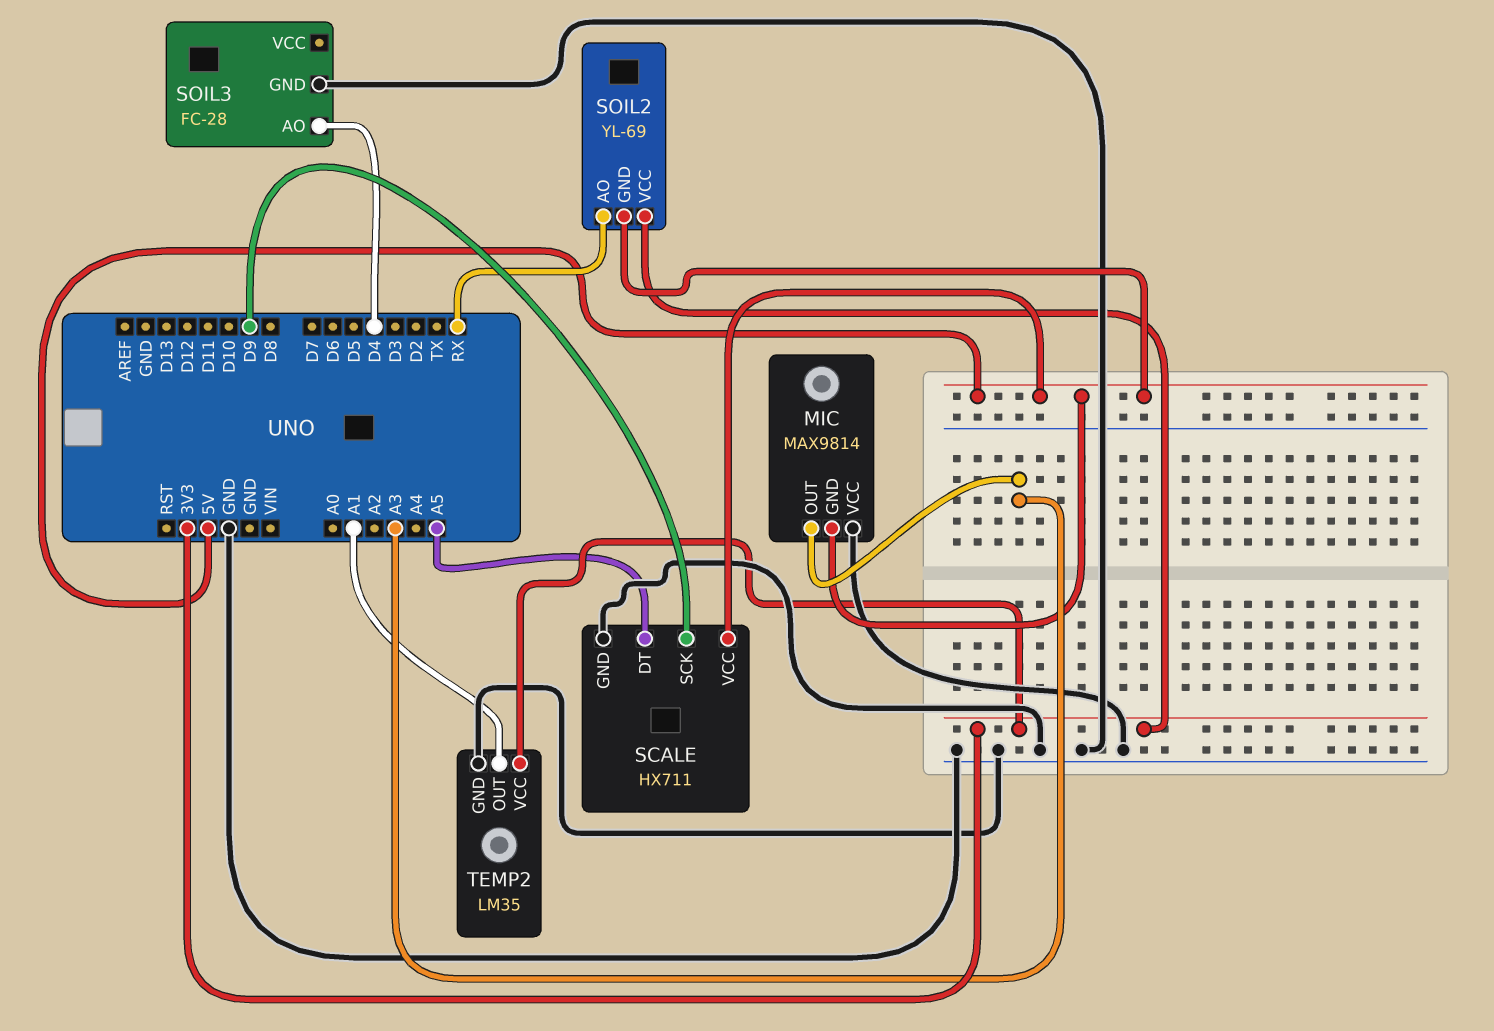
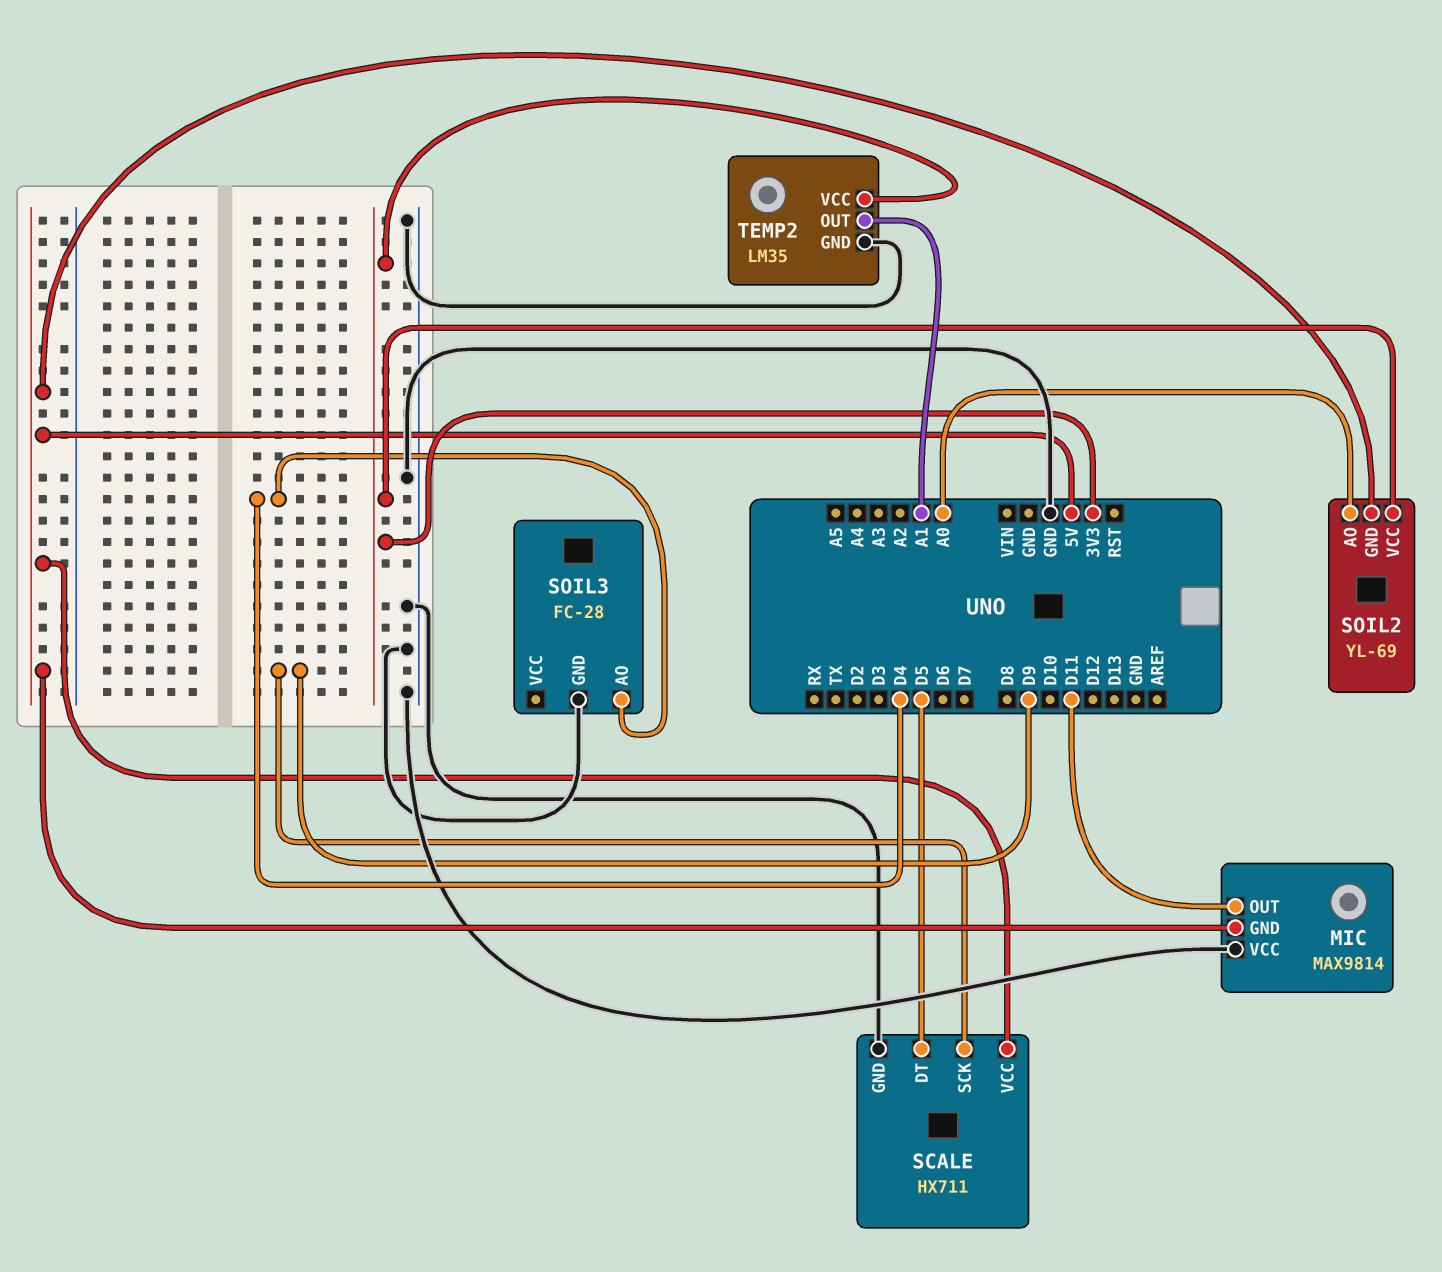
MIC pin OUT: A3 -> D11
SCALE pin DT: A5 -> D5
SOIL2 pin AO: RX -> A0

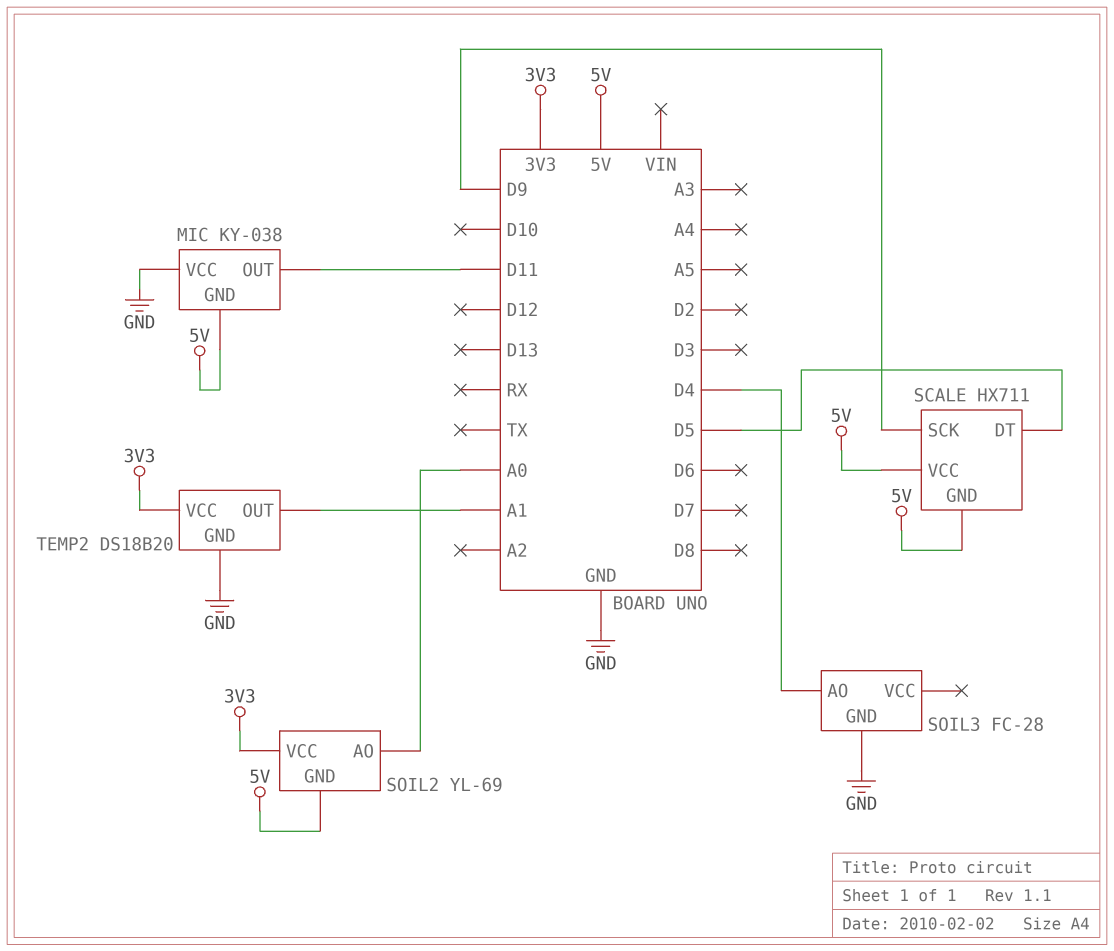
MIC: MAX9814 -> KY-038
SCALE pin GND: GND -> 5V
TEMP2: LM35 -> DS18B20

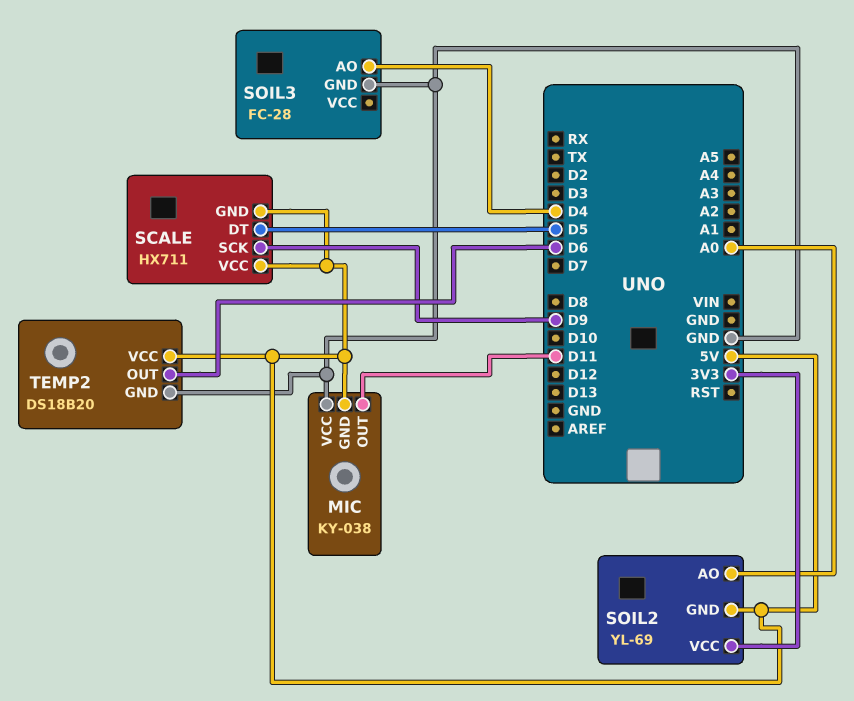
TEMP2 pin OUT: A1 -> D6
TEMP2 pin VCC: 3V3 -> 5V

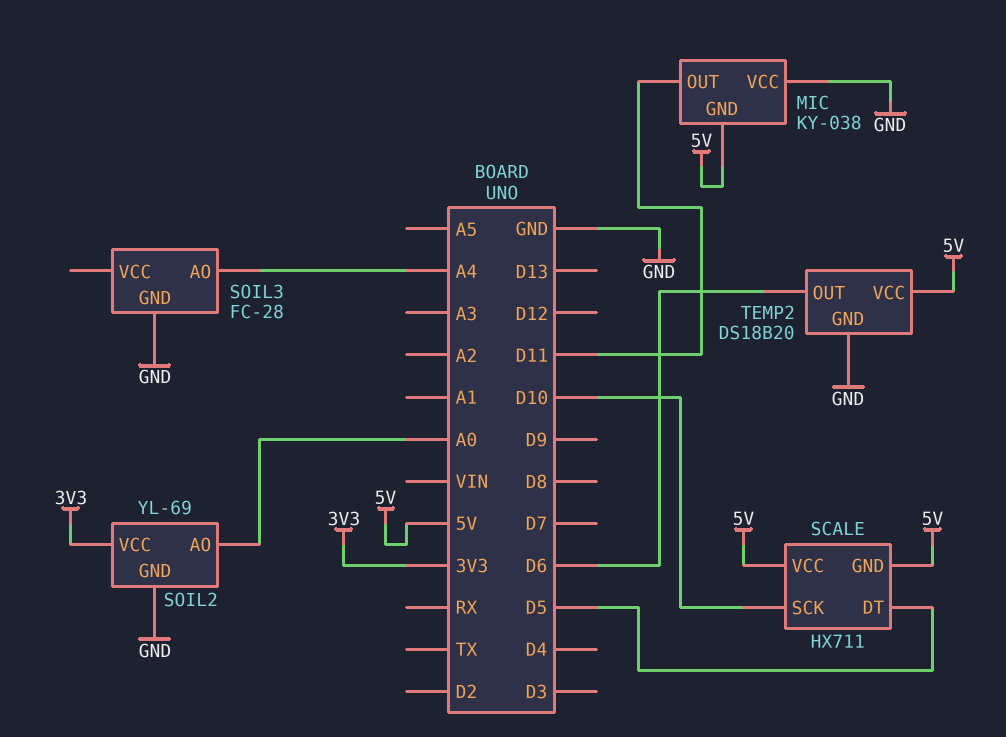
SCALE pin SCK: D9 -> D10
SOIL2 pin GND: 5V -> GND
SOIL3 pin AO: D4 -> A4

